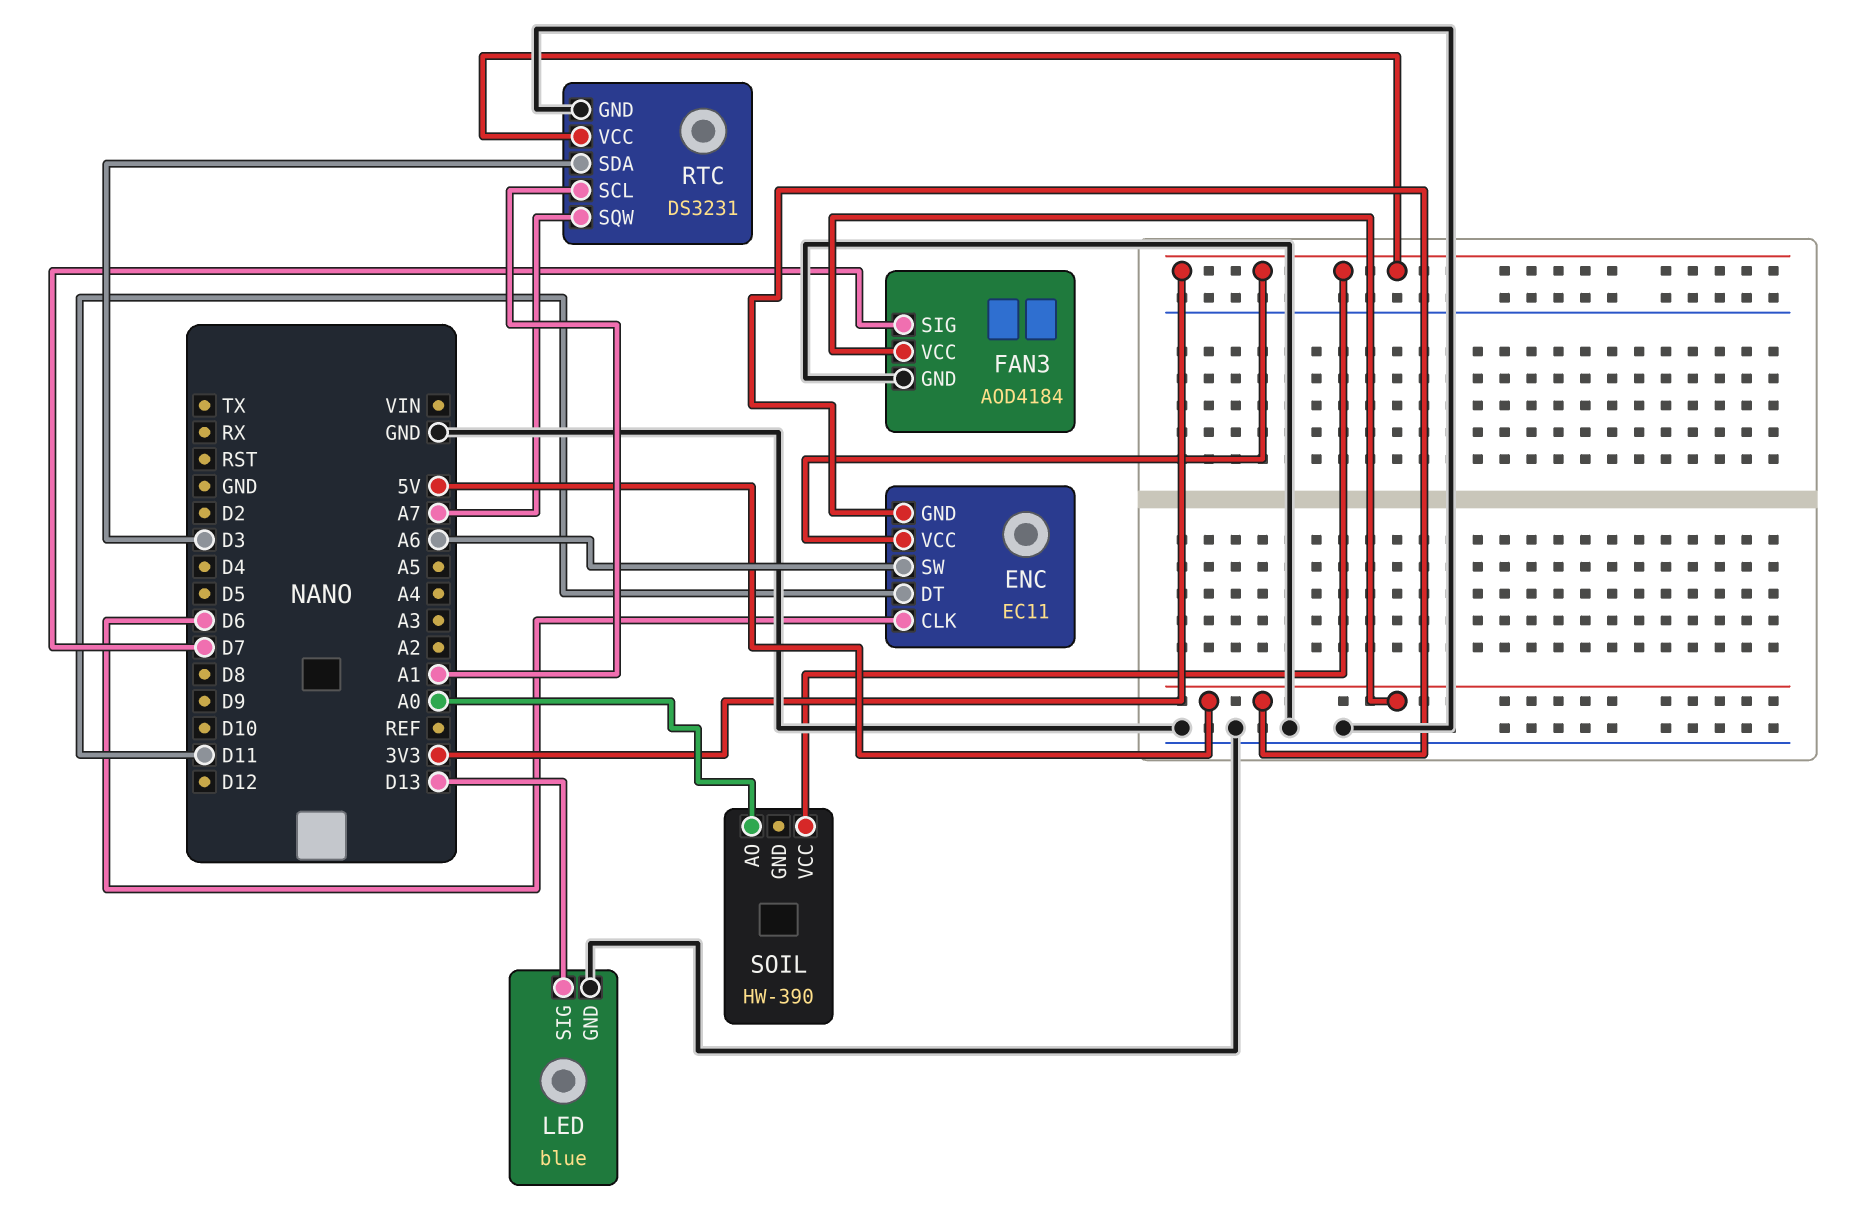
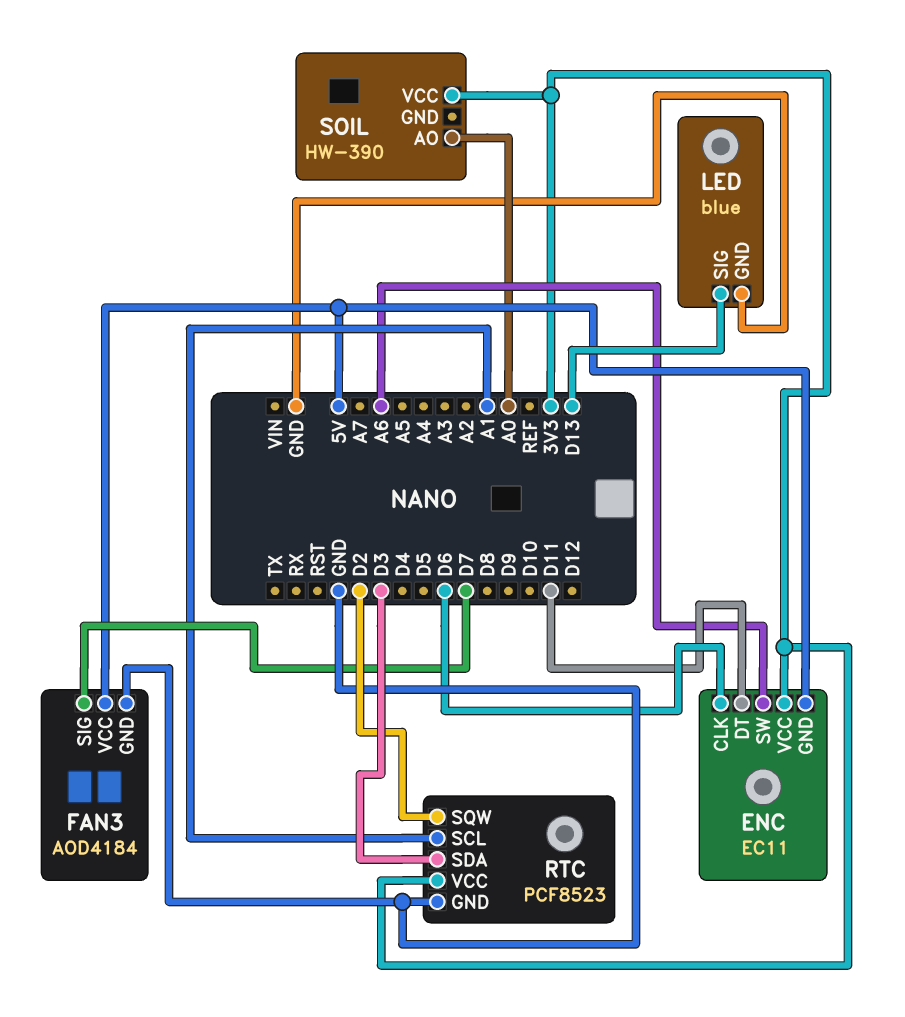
RTC: DS3231 -> PCF8523
RTC pin SQW: A7 -> D2

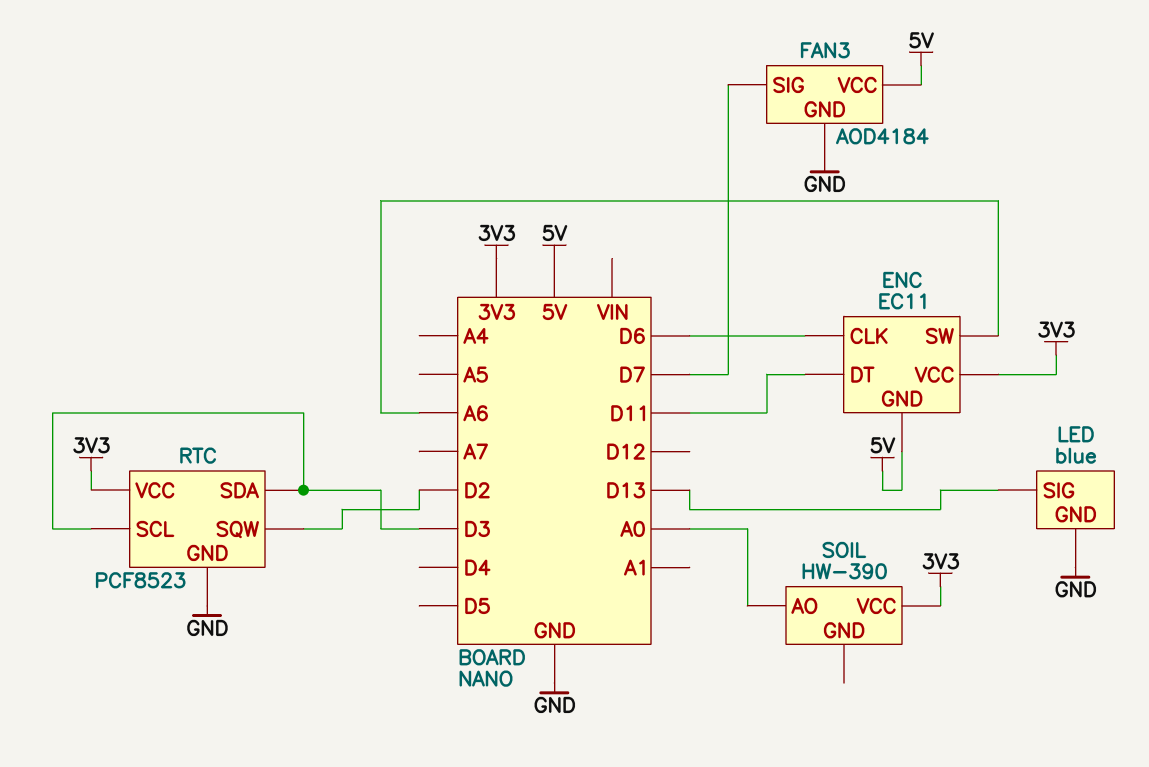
RTC pin SCL: A1 -> D3

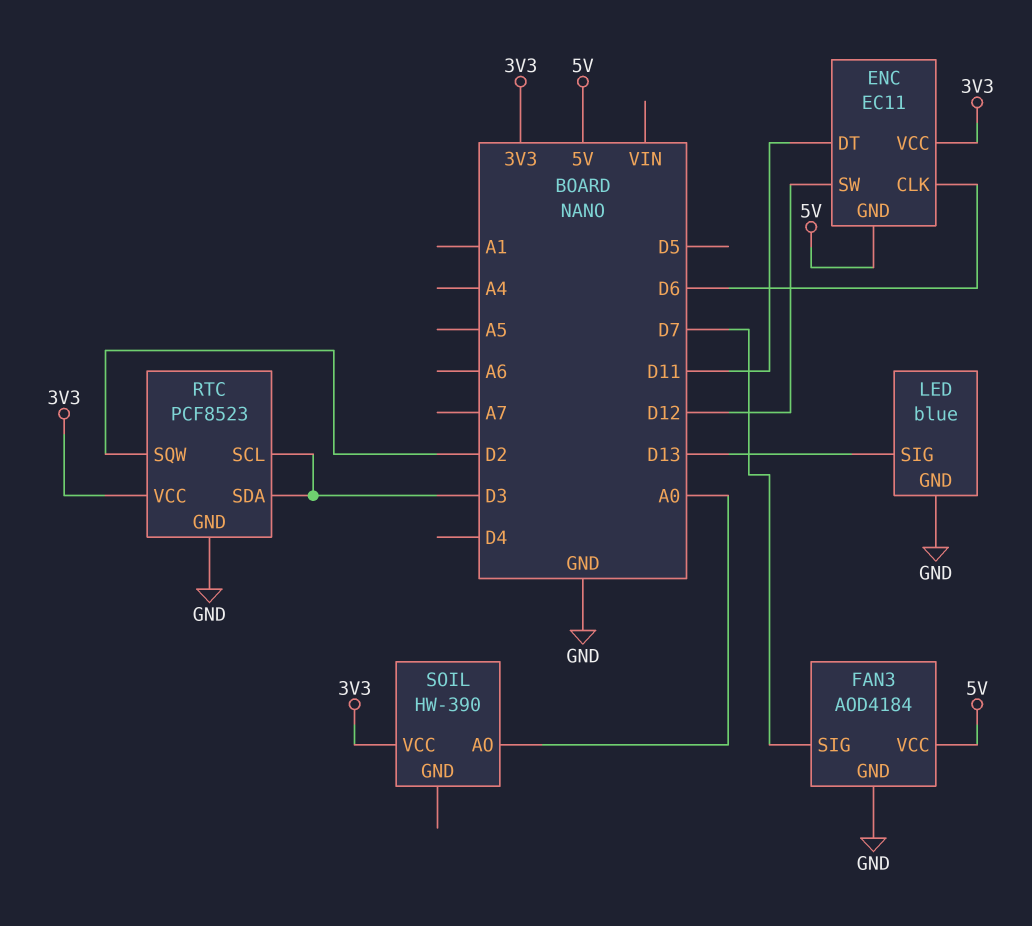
ENC pin SW: A6 -> D12

